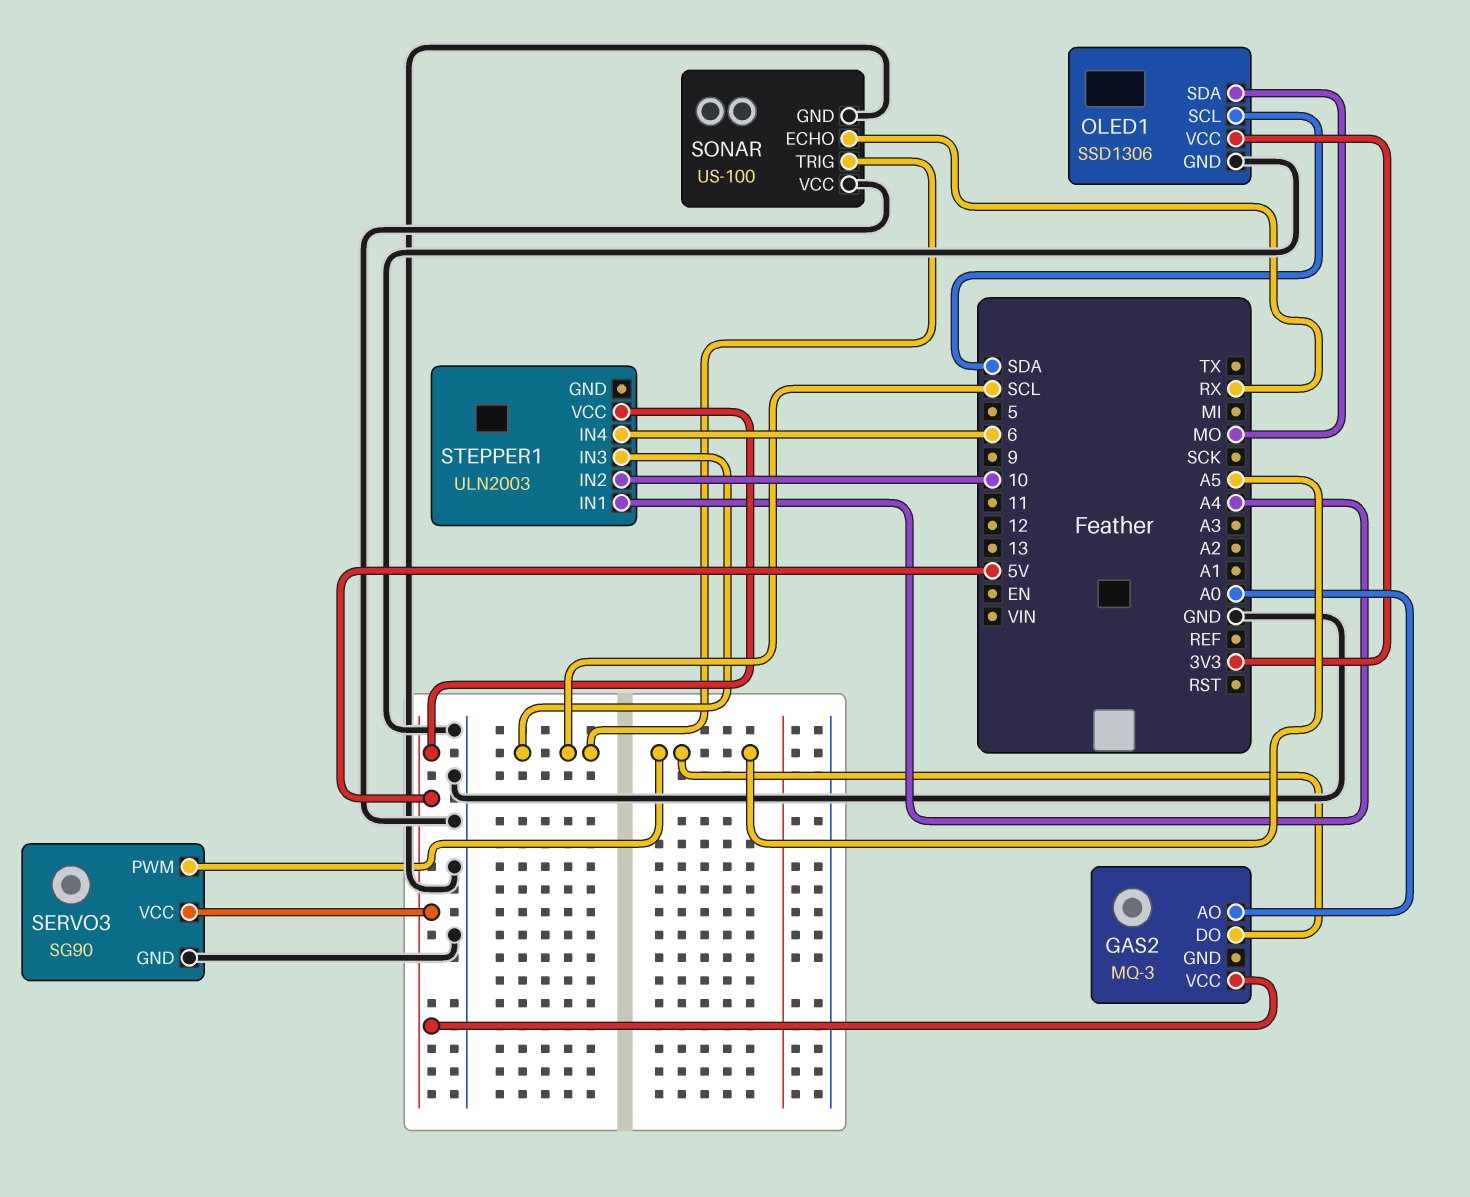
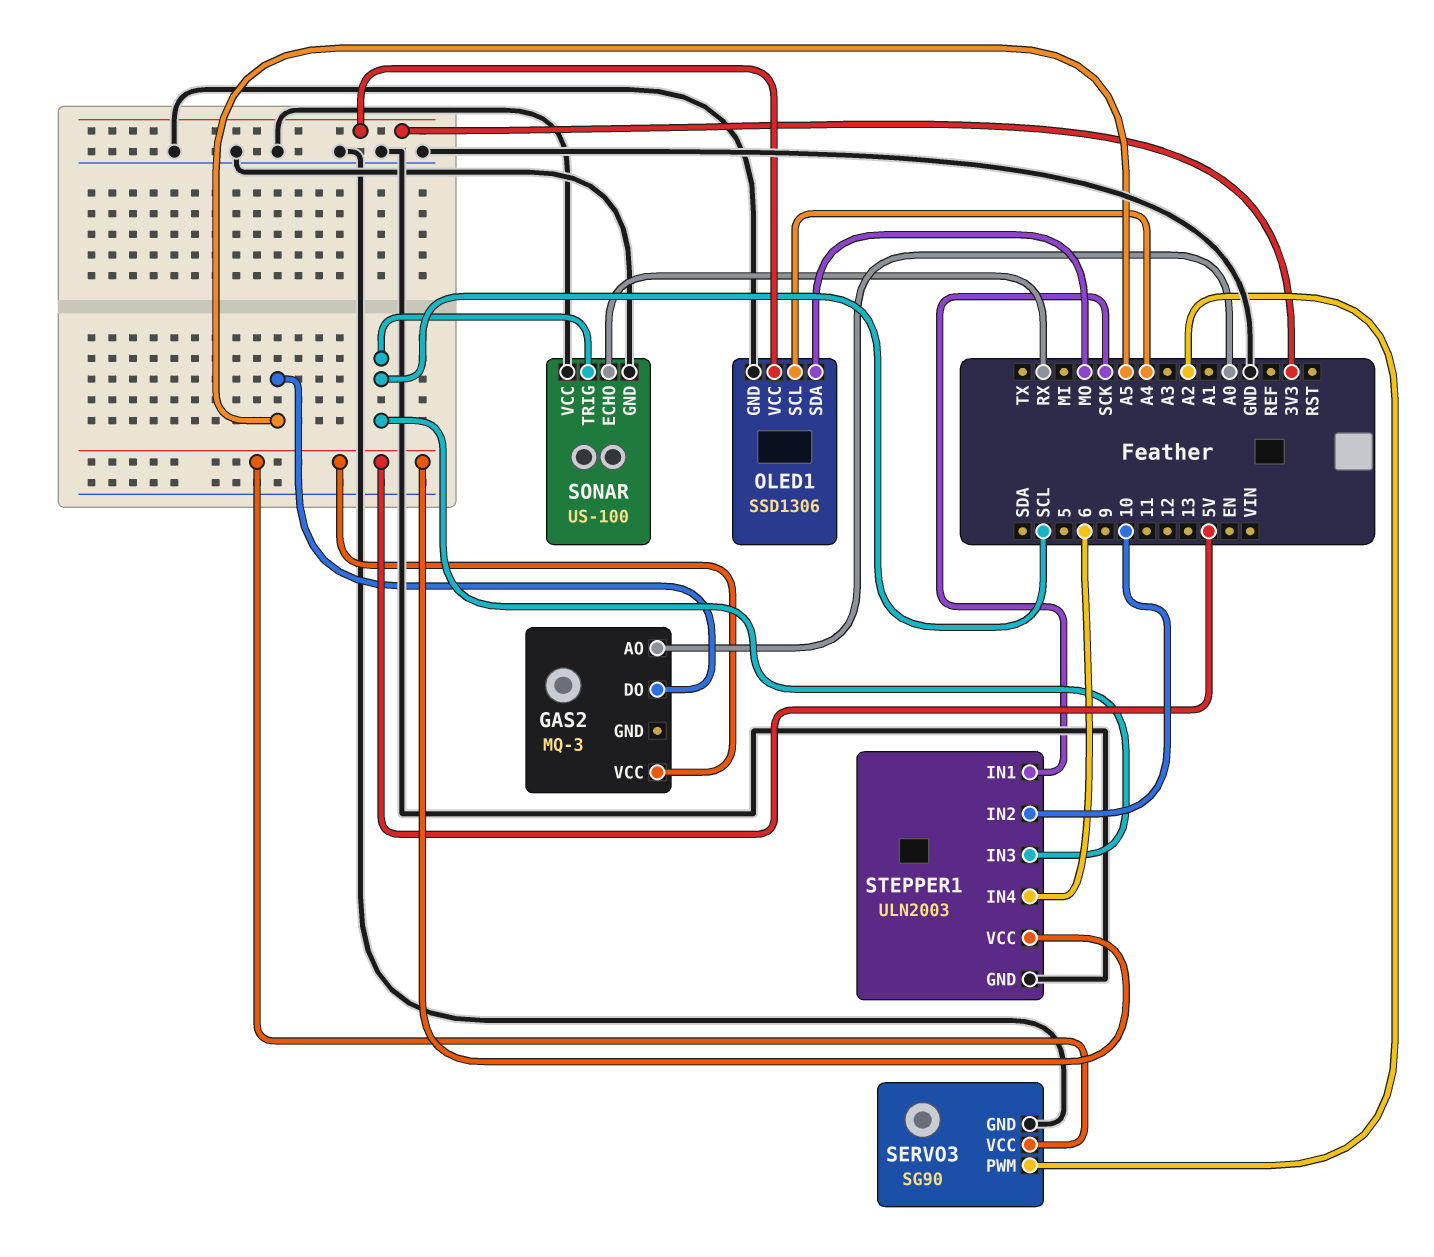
OLED1 pin SCL: SDA -> A4
SERVO3 pin PWM: A5 -> A2
STEPPER1 pin GND: none -> GND
STEPPER1 pin IN1: A4 -> SCK

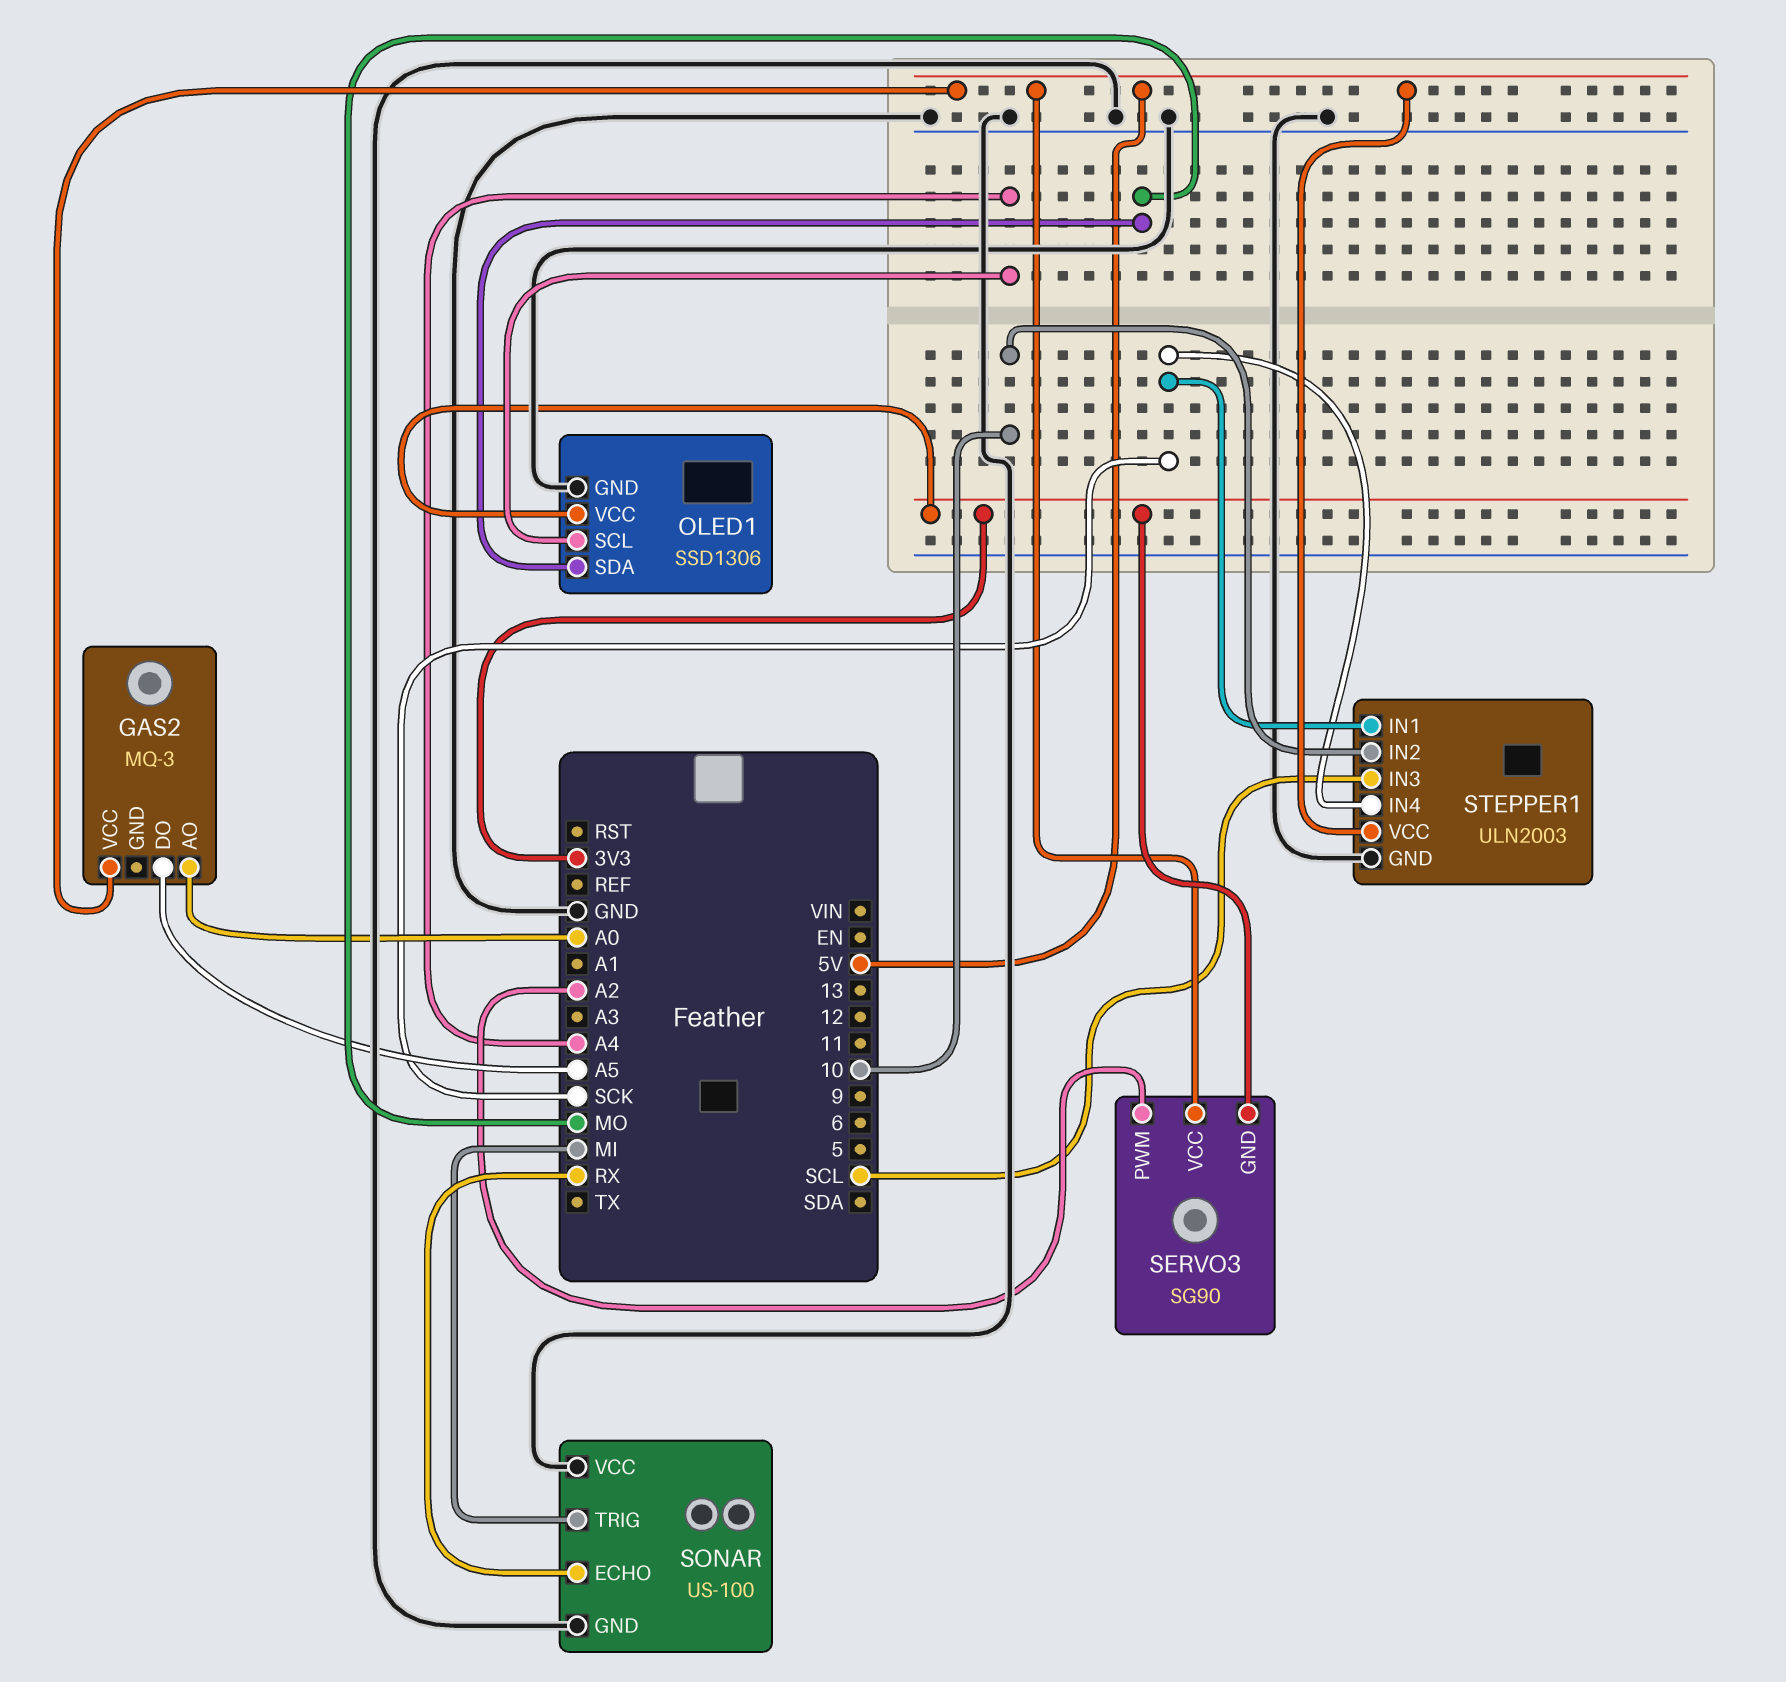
SERVO3 pin GND: GND -> 3V3
SONAR pin TRIG: SCL -> MI
STEPPER1 pin IN4: 6 -> SCK

